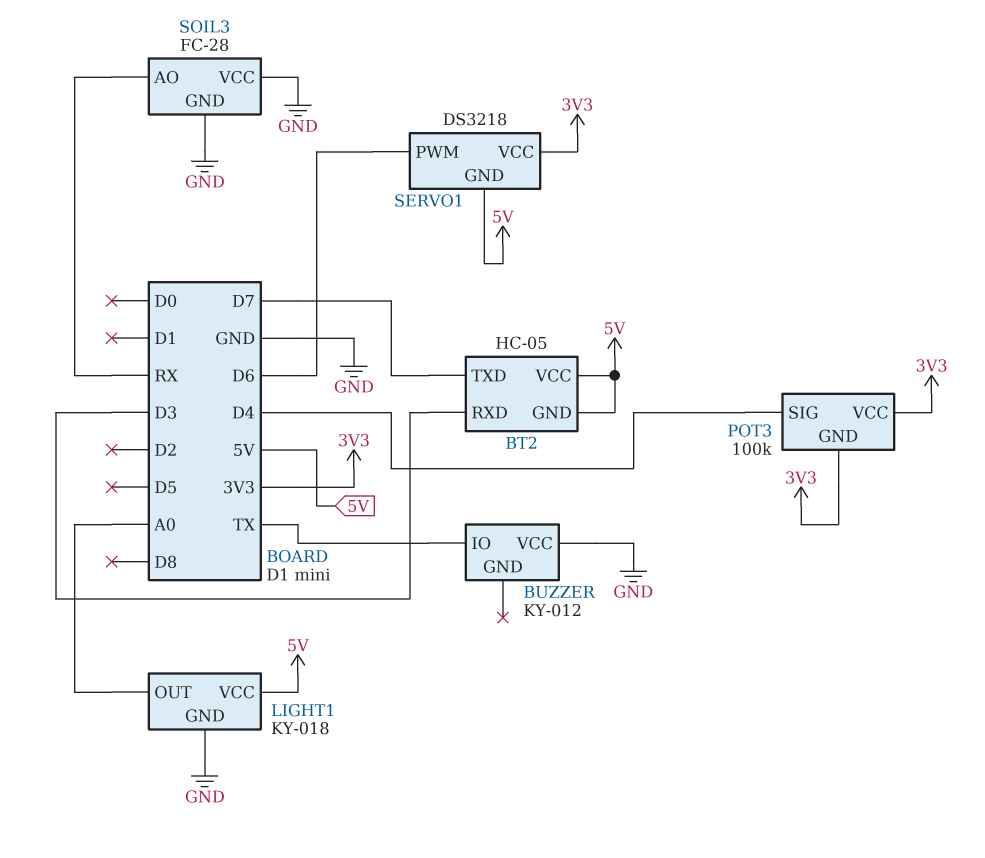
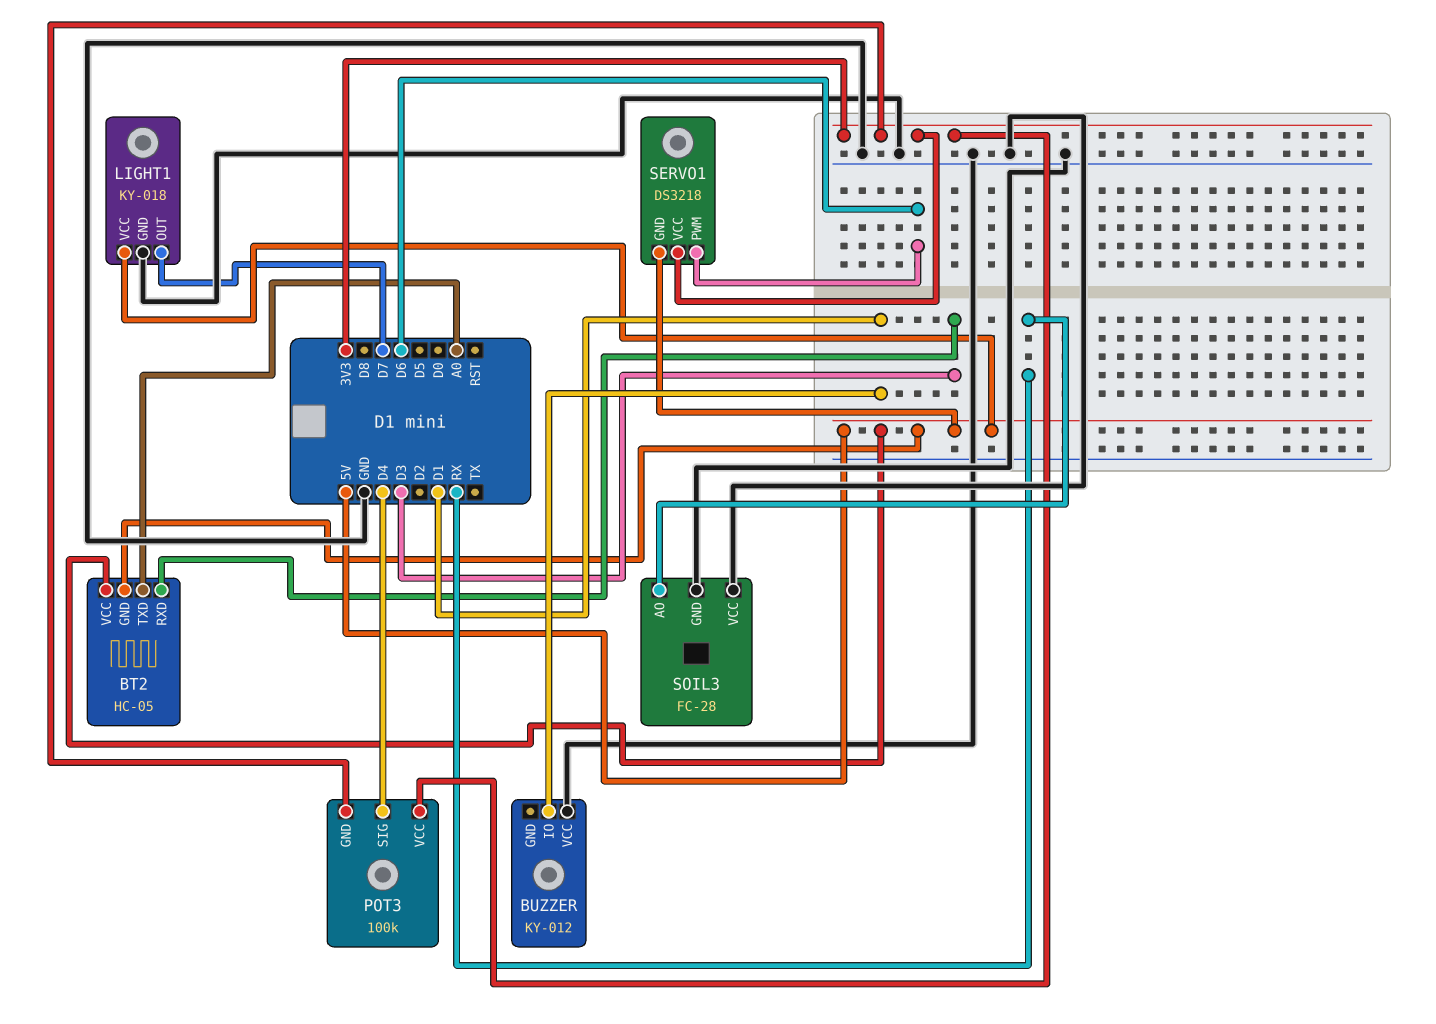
BT2 pin TXD: D7 -> A0
BUZZER pin IO: TX -> D1
LIGHT1 pin OUT: A0 -> D7

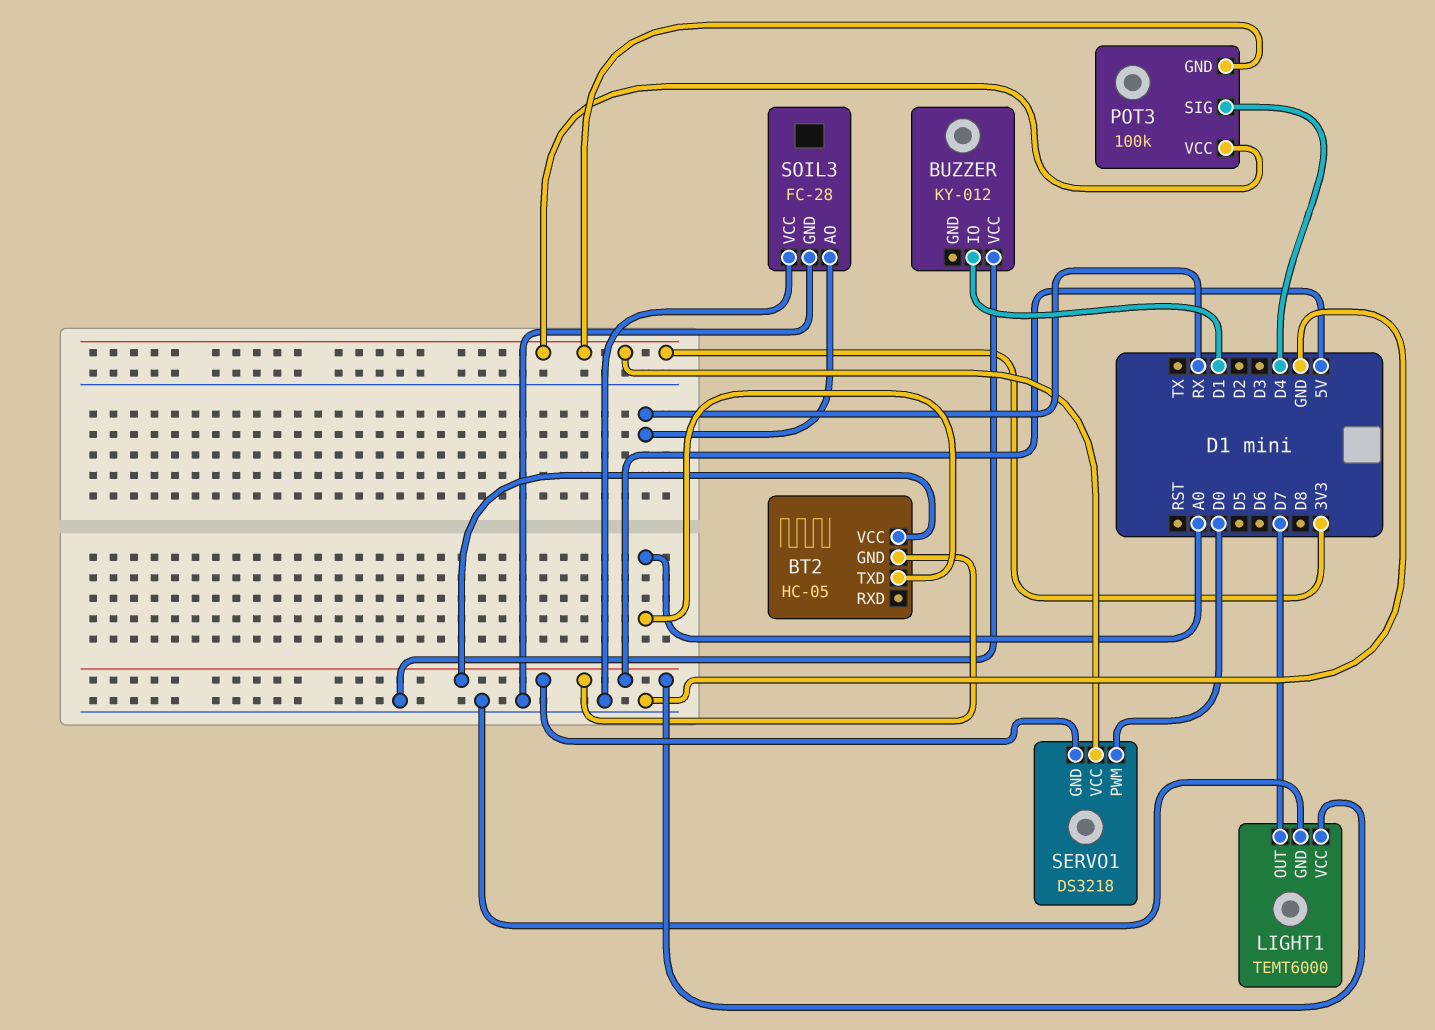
BT2 pin RXD: D3 -> none
LIGHT1: KY-018 -> TEMT6000
SERVO1 pin PWM: D6 -> D0

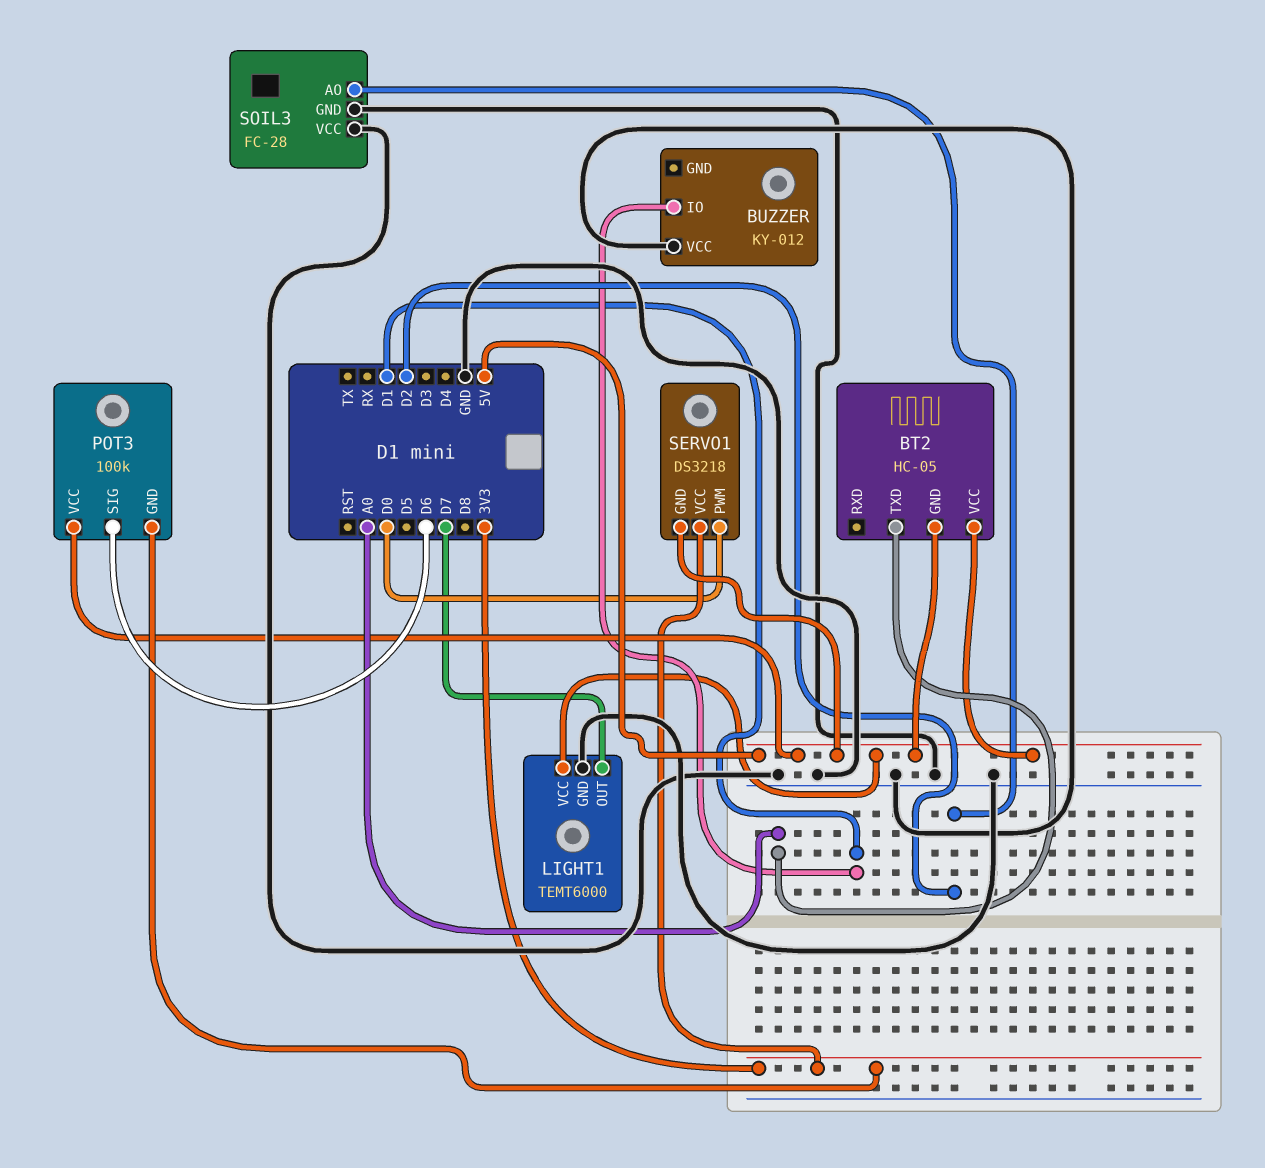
POT3 pin SIG: D4 -> D6
POT3 pin VCC: 3V3 -> 5V
SOIL3 pin AO: RX -> D2

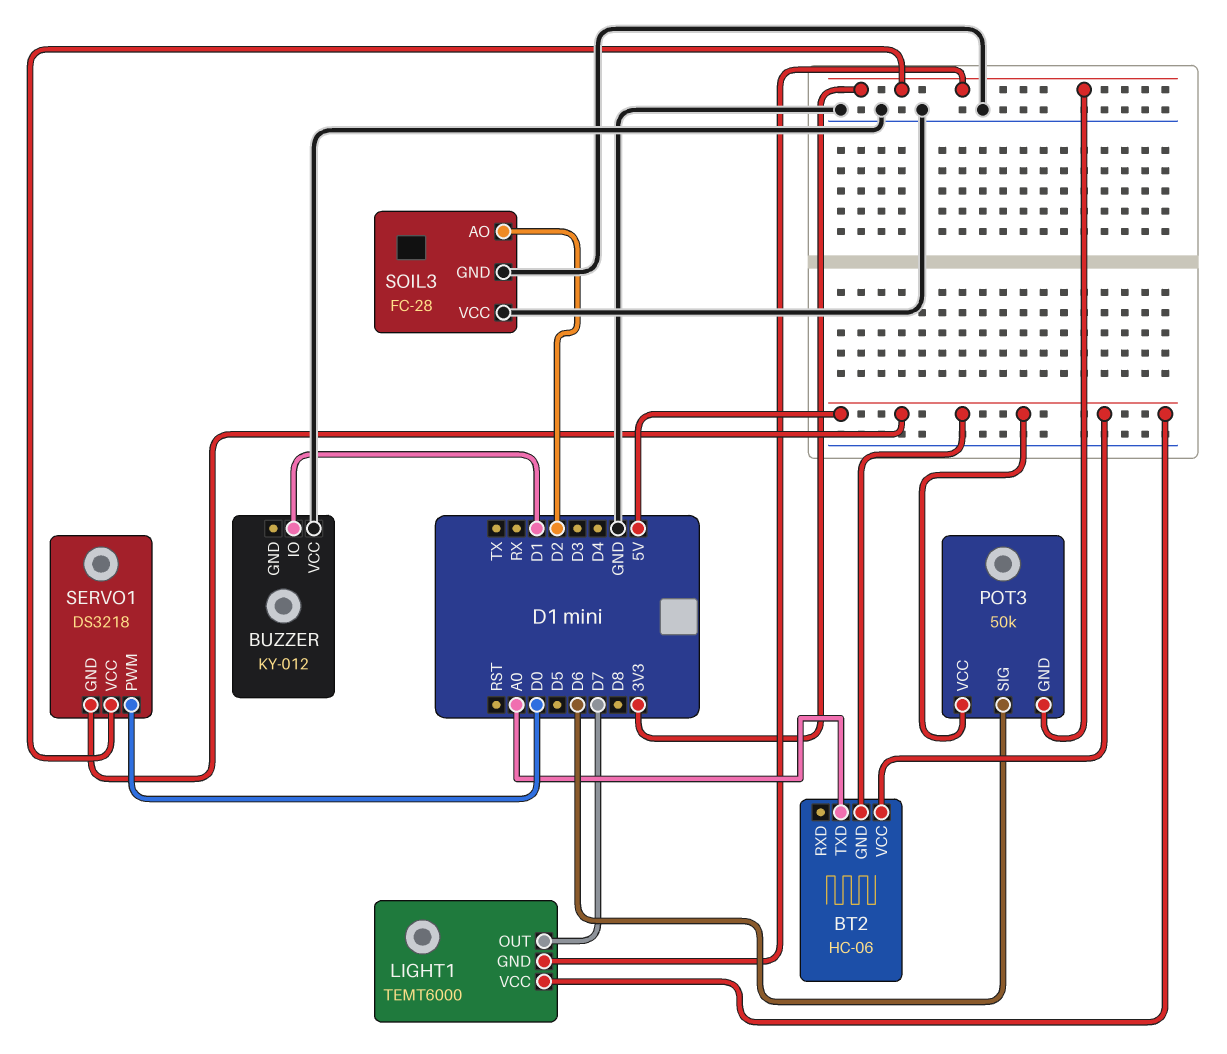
BT2: HC-05 -> HC-06
LIGHT1 pin GND: GND -> 3V3
POT3: 100k -> 50k

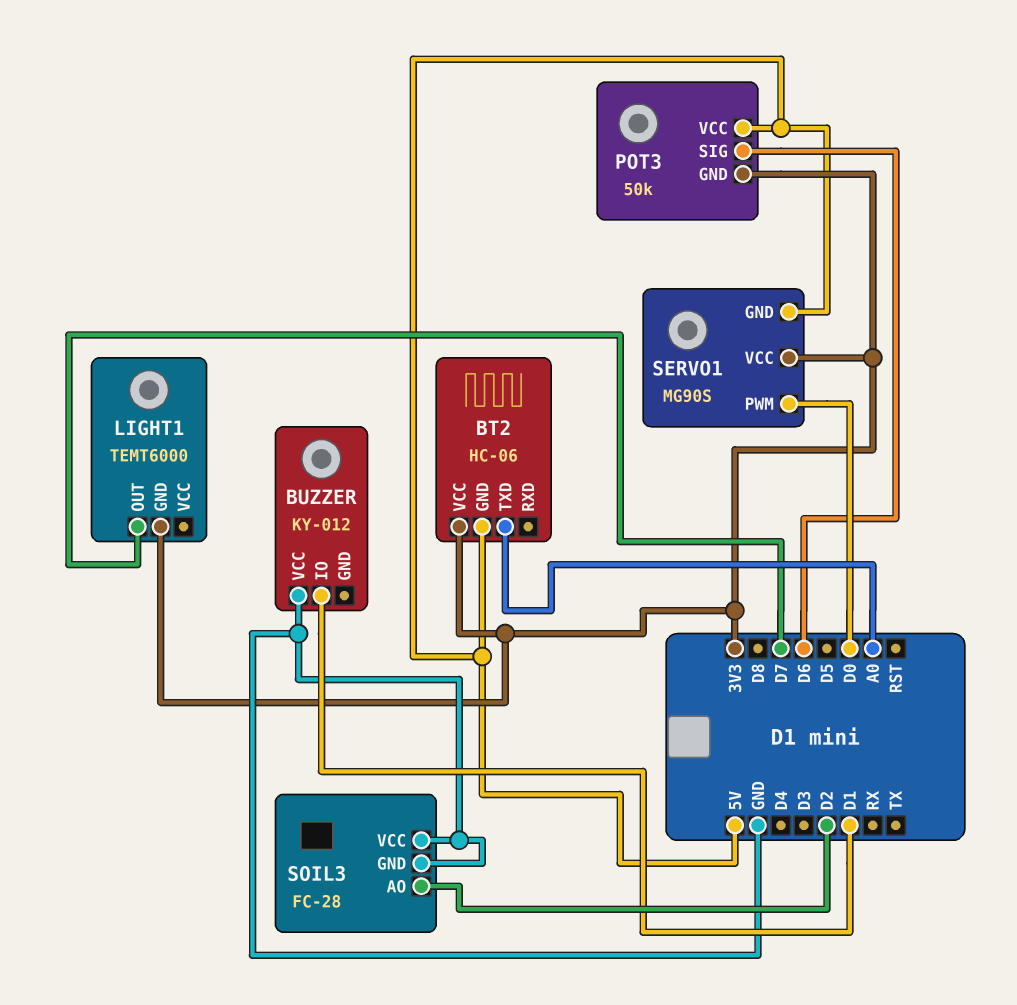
BT2 pin VCC: 5V -> 3V3
LIGHT1 pin VCC: 5V -> none
SERVO1: DS3218 -> MG90S

